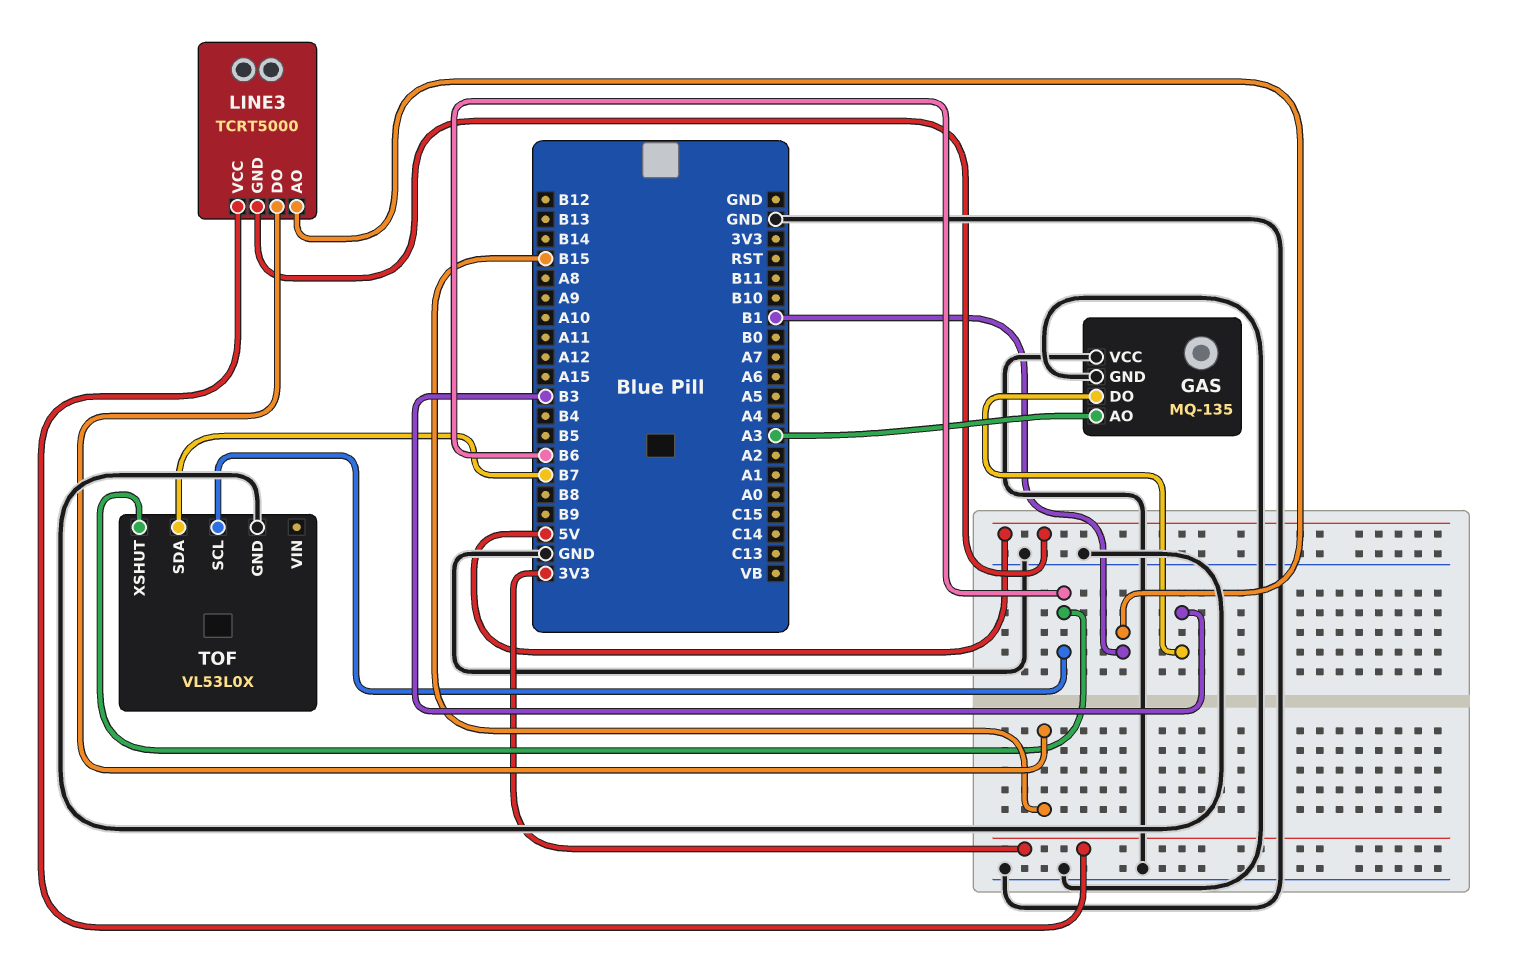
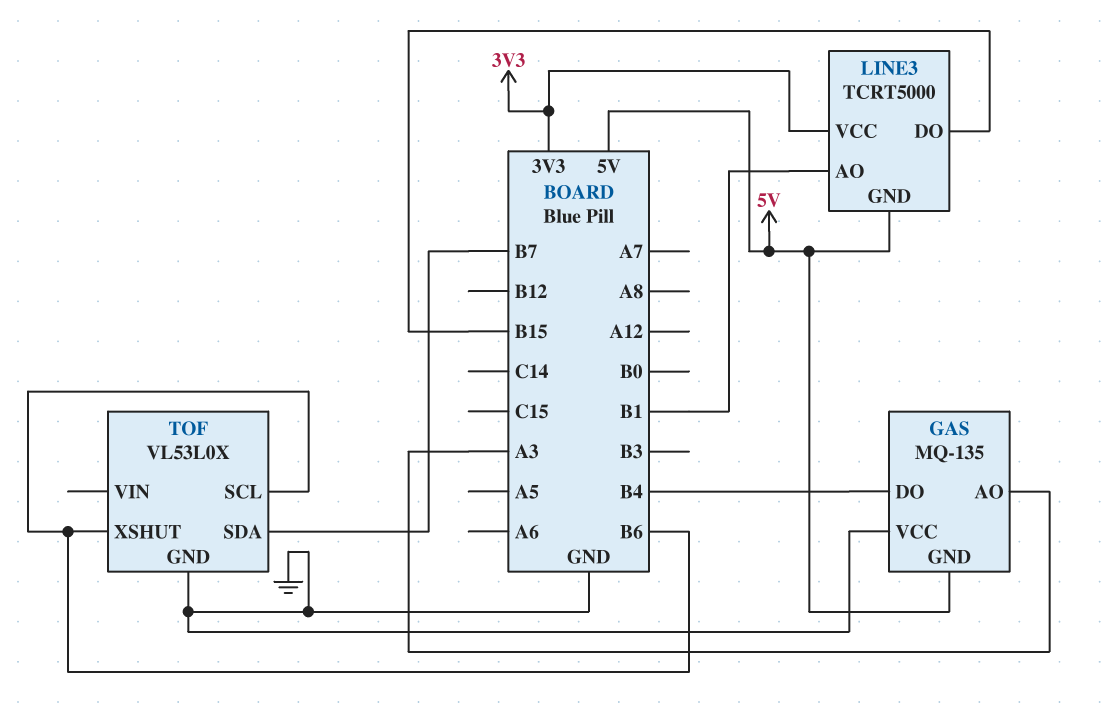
GAS pin DO: B3 -> B4
GAS pin GND: GND -> 5V

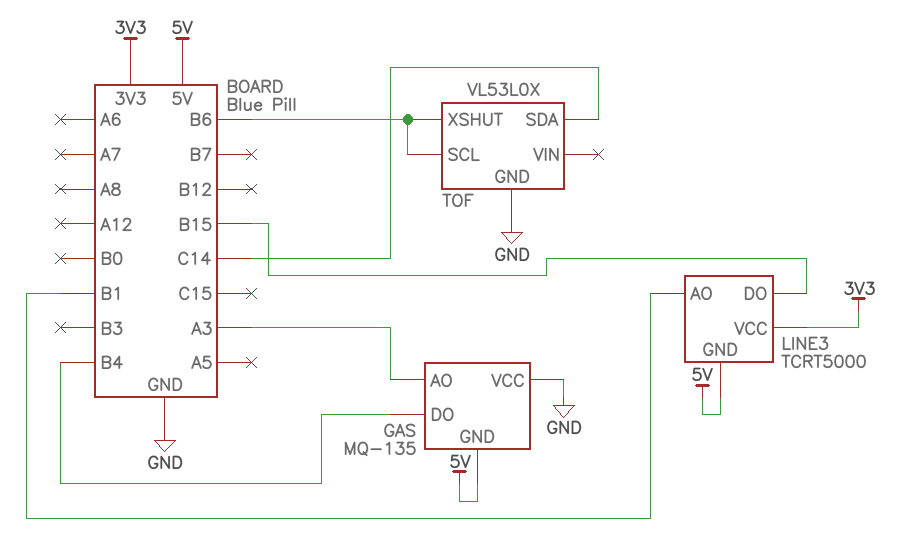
TOF pin SDA: B7 -> C14

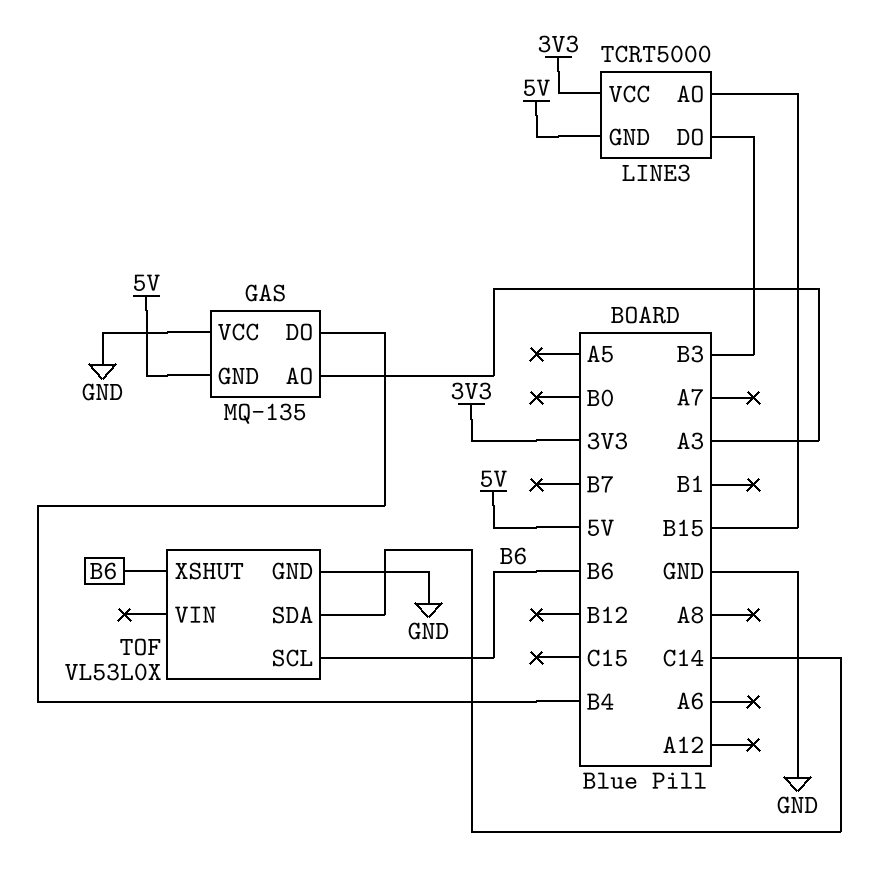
LINE3 pin AO: B1 -> B15
LINE3 pin DO: B15 -> B3

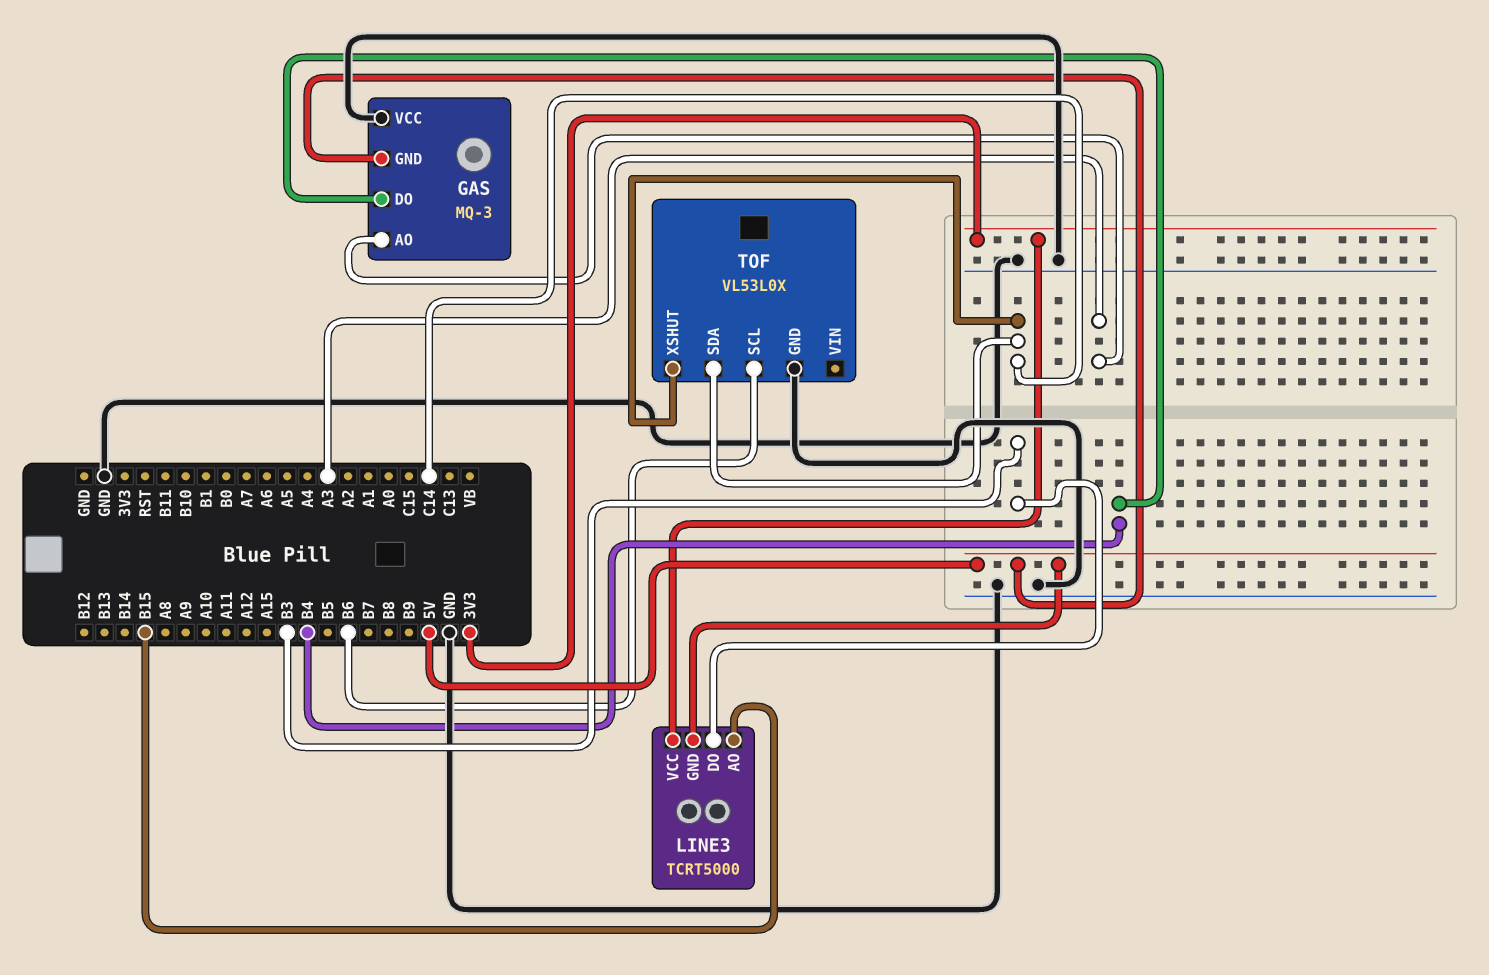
GAS: MQ-135 -> MQ-3
TOF pin XSHUT: B6 -> C14

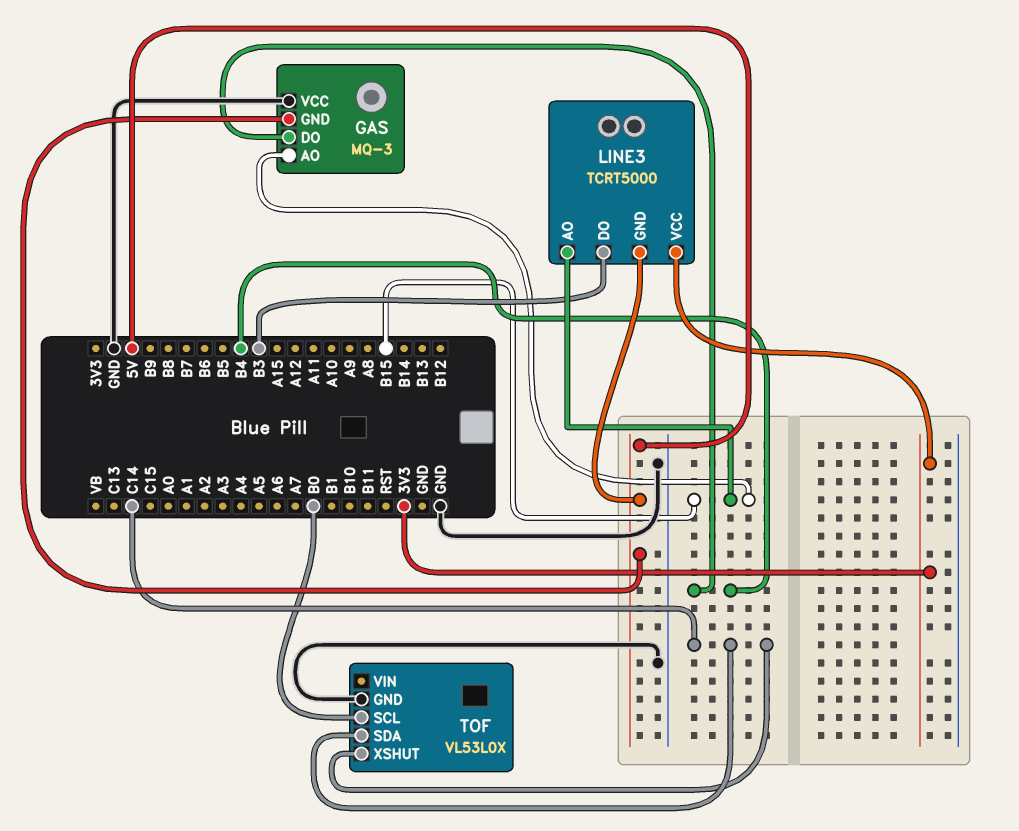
GAS pin AO: A3 -> B15
TOF pin SCL: B6 -> B0

